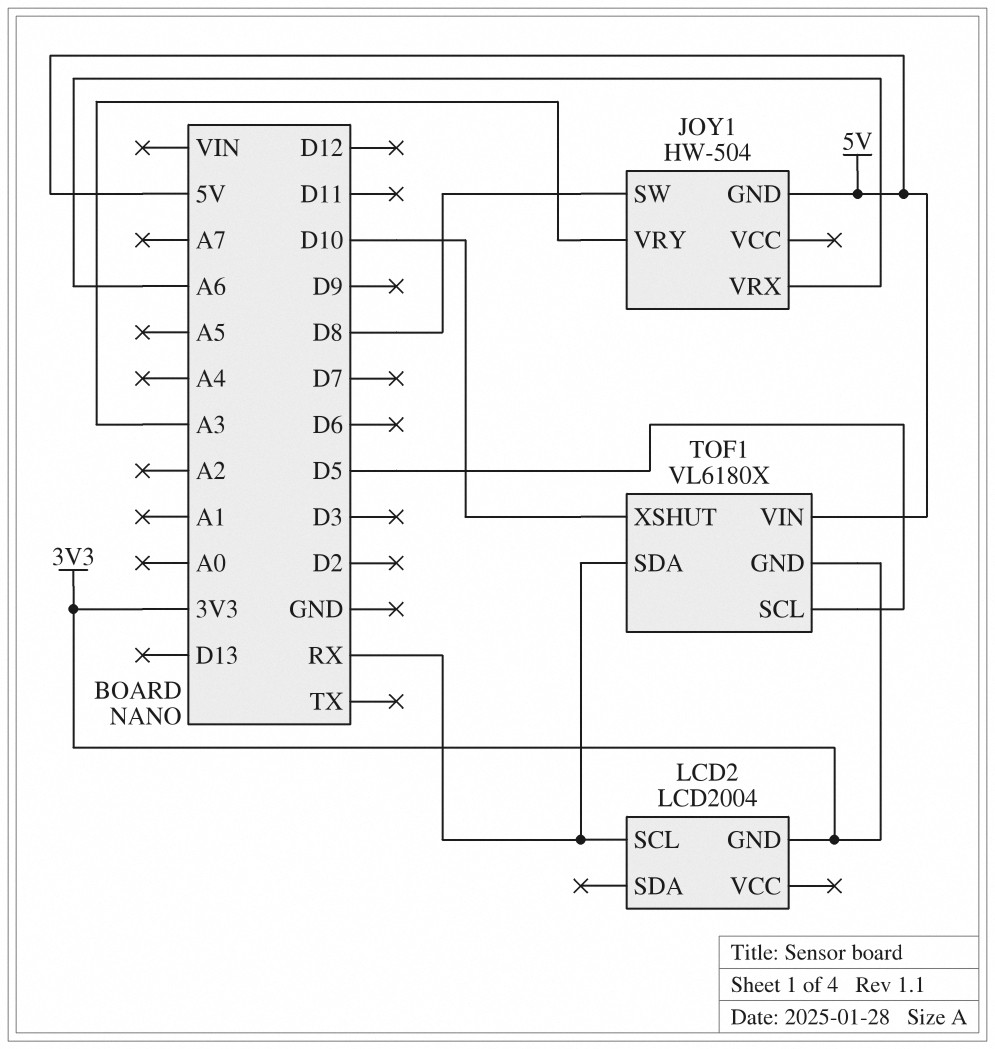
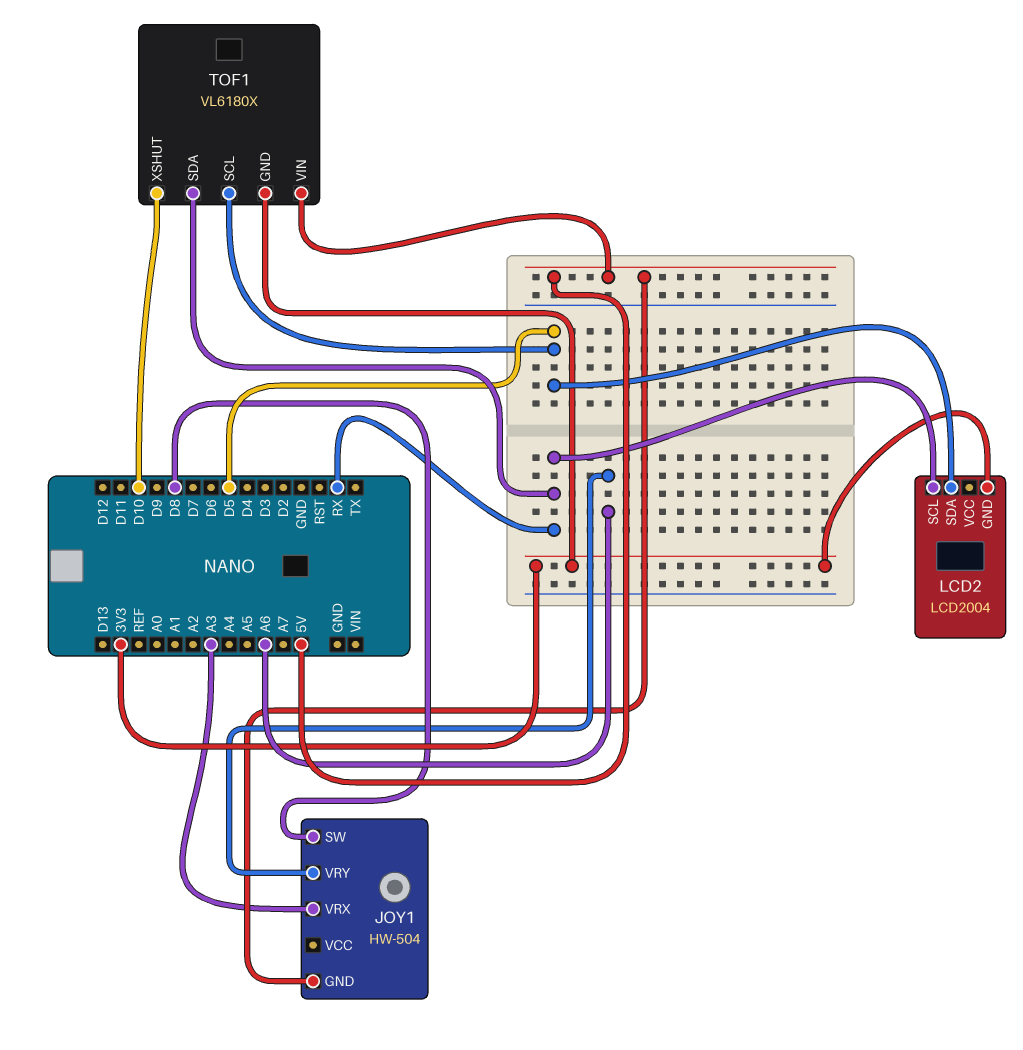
JOY1 pin VRX: A6 -> A3
JOY1 pin VRY: A3 -> A6
LCD2 pin SDA: none -> D5

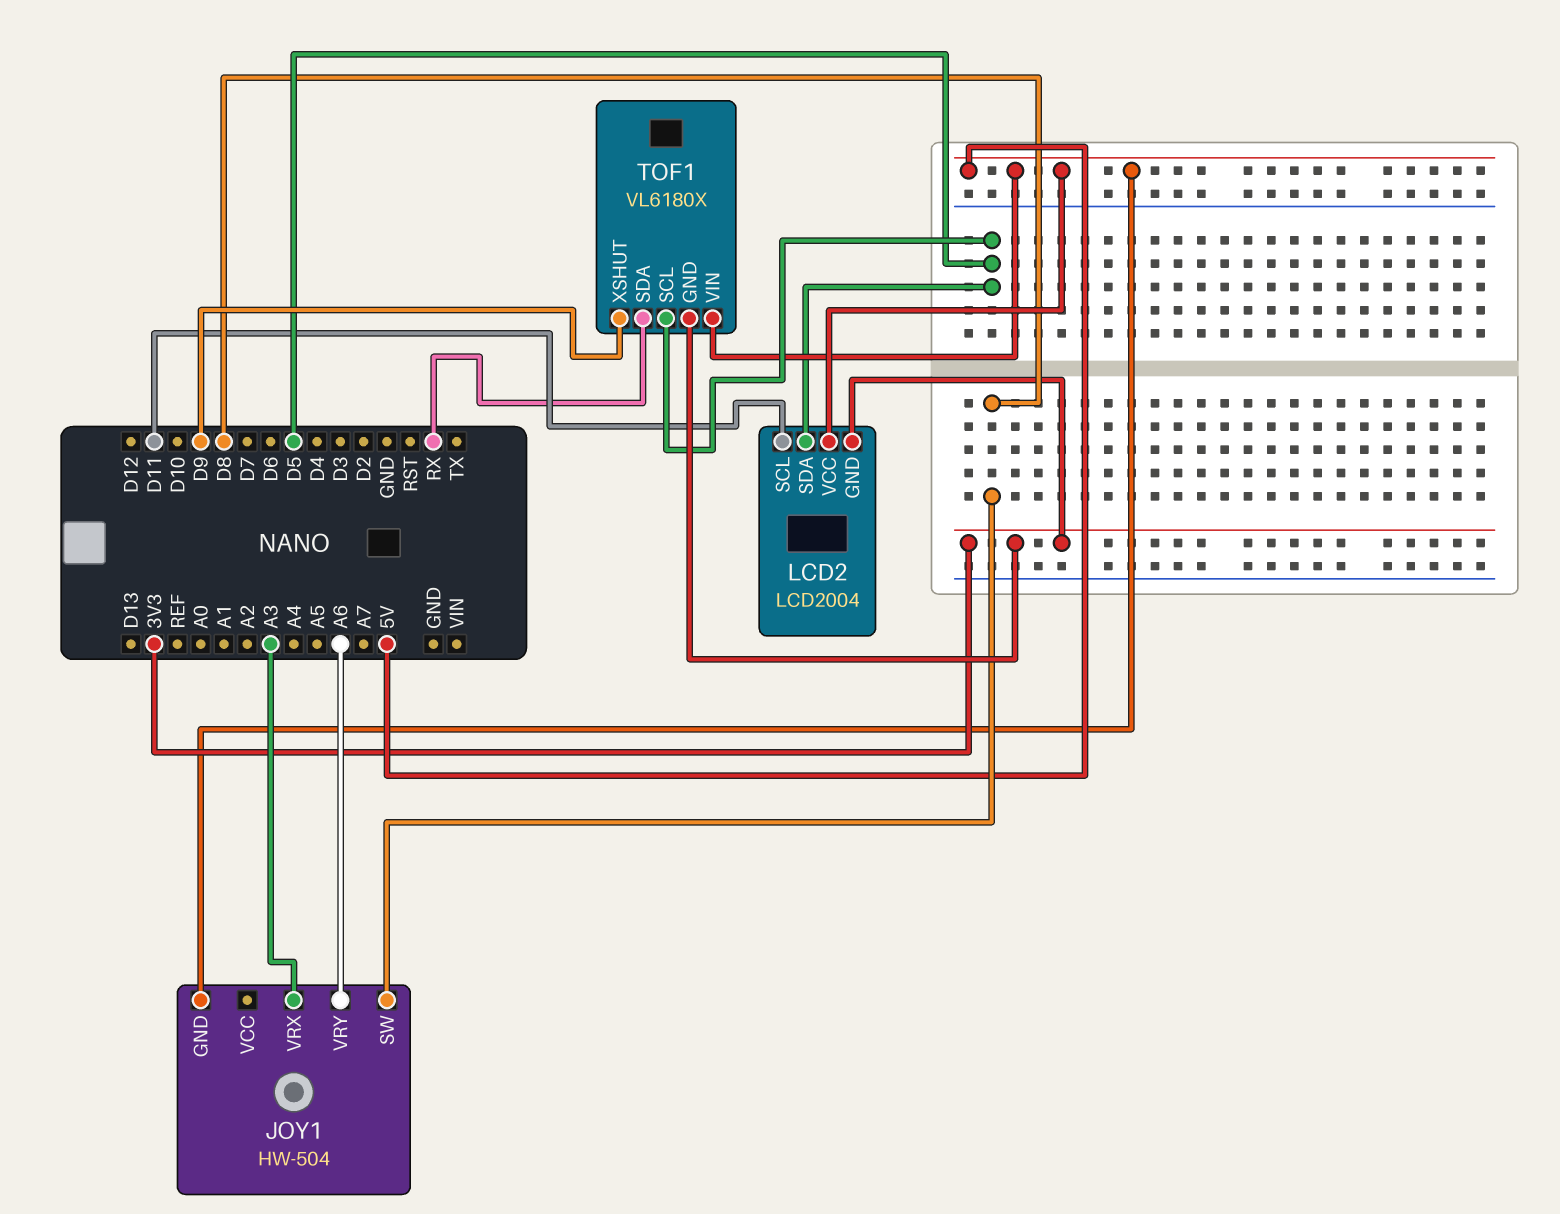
LCD2 pin SCL: RX -> D11
LCD2 pin VCC: none -> 5V
TOF1 pin XSHUT: D10 -> D9

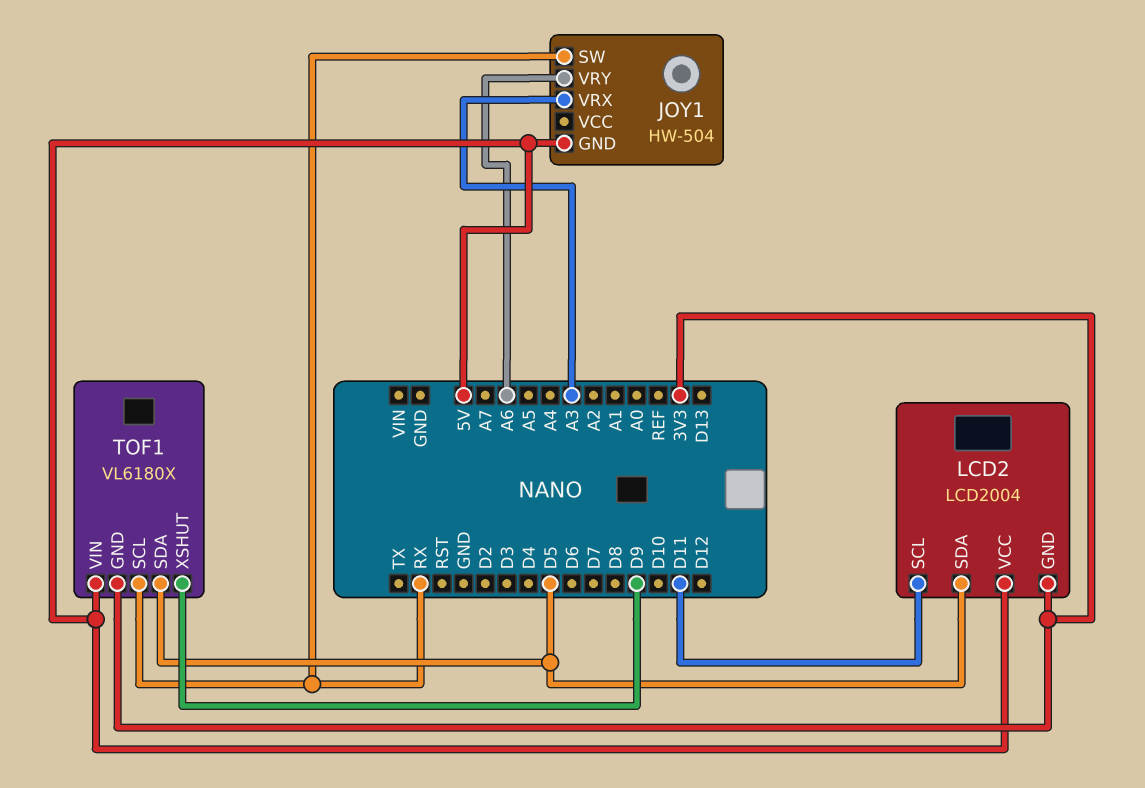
JOY1 pin SW: D8 -> RX
TOF1 pin SCL: D5 -> RX
TOF1 pin SDA: RX -> D5

